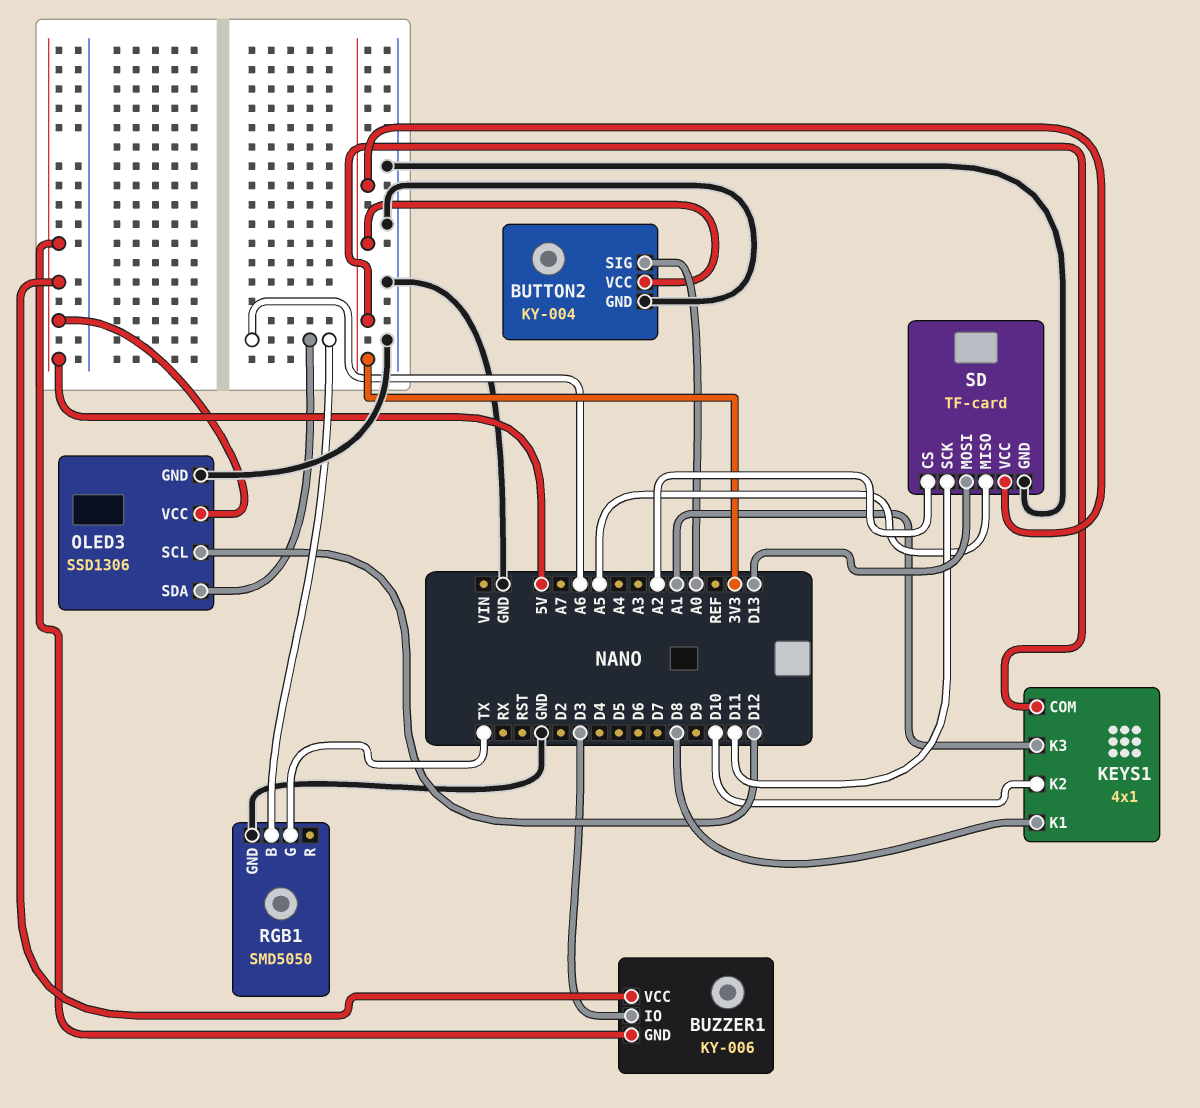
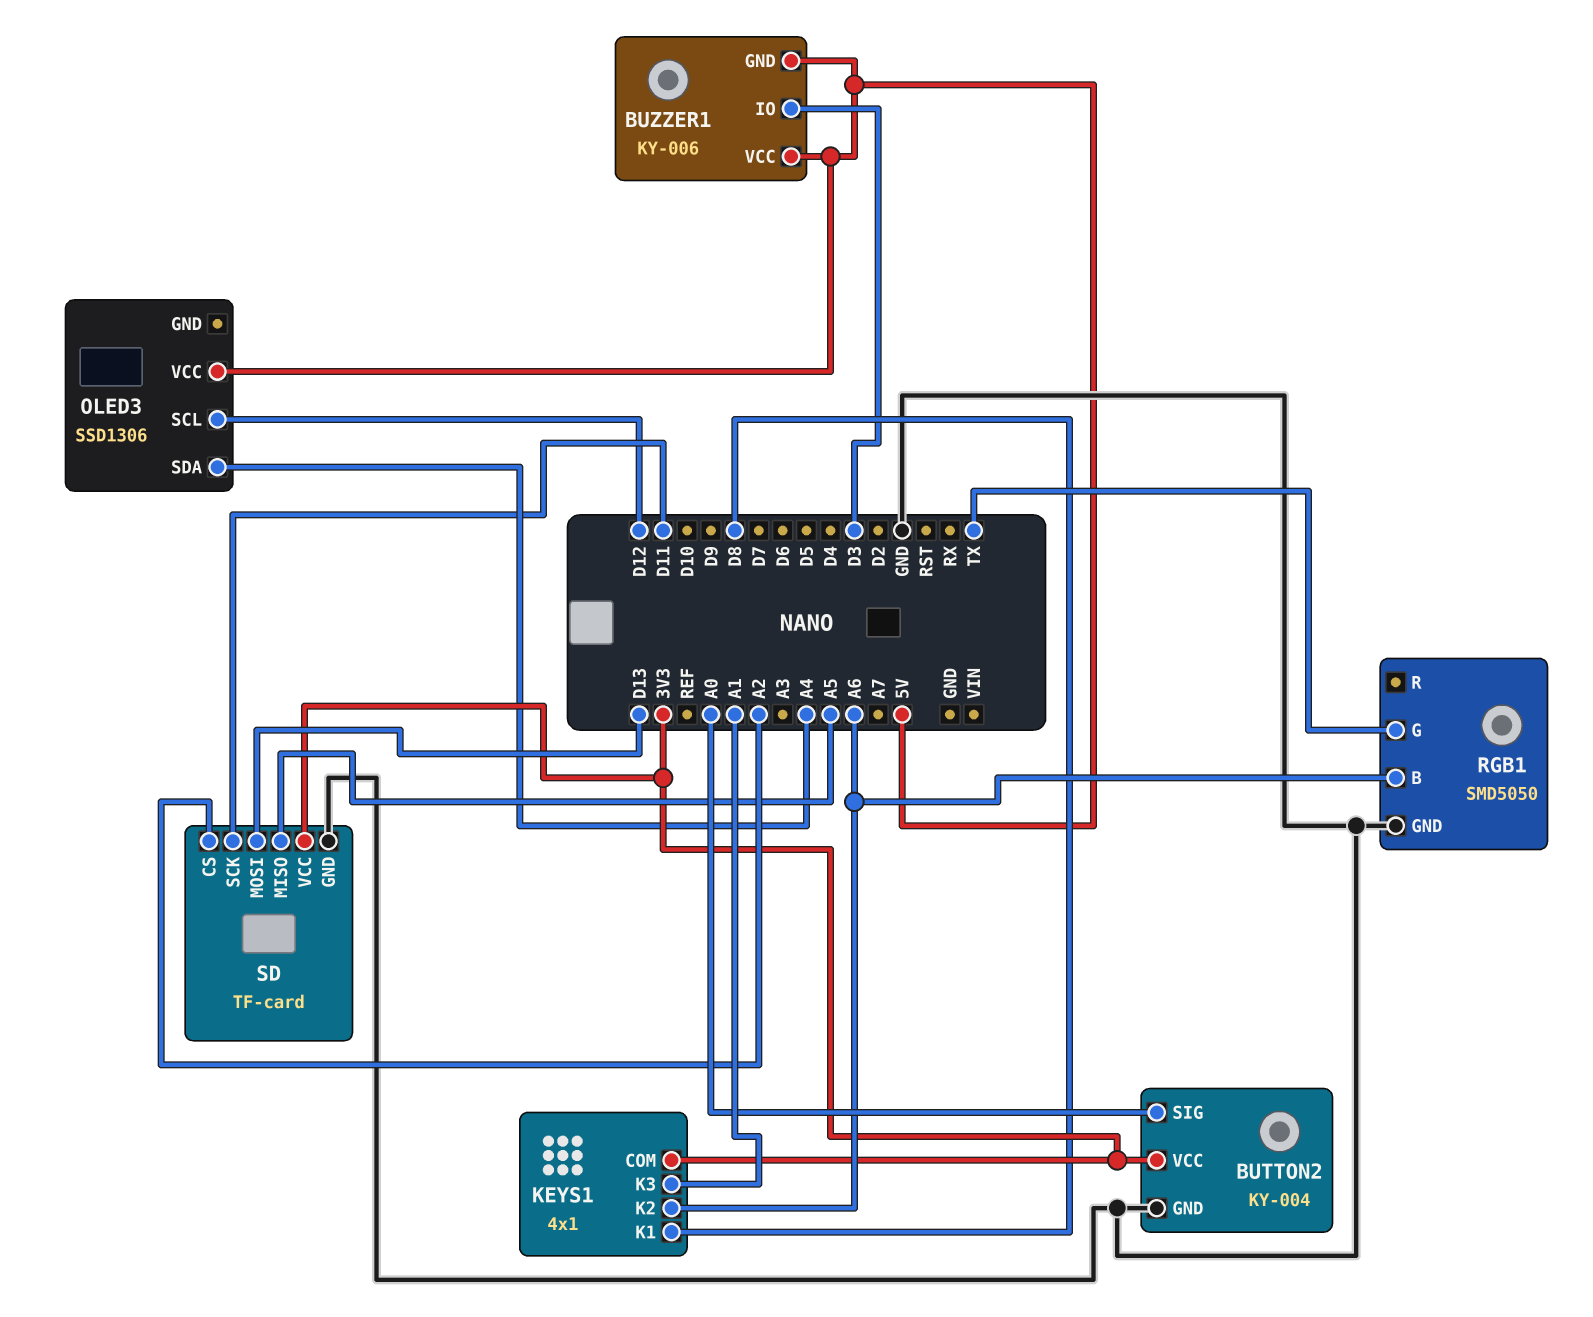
KEYS1 pin K2: D10 -> A6
OLED3 pin GND: GND -> none
OLED3 pin SDA: A6 -> A4

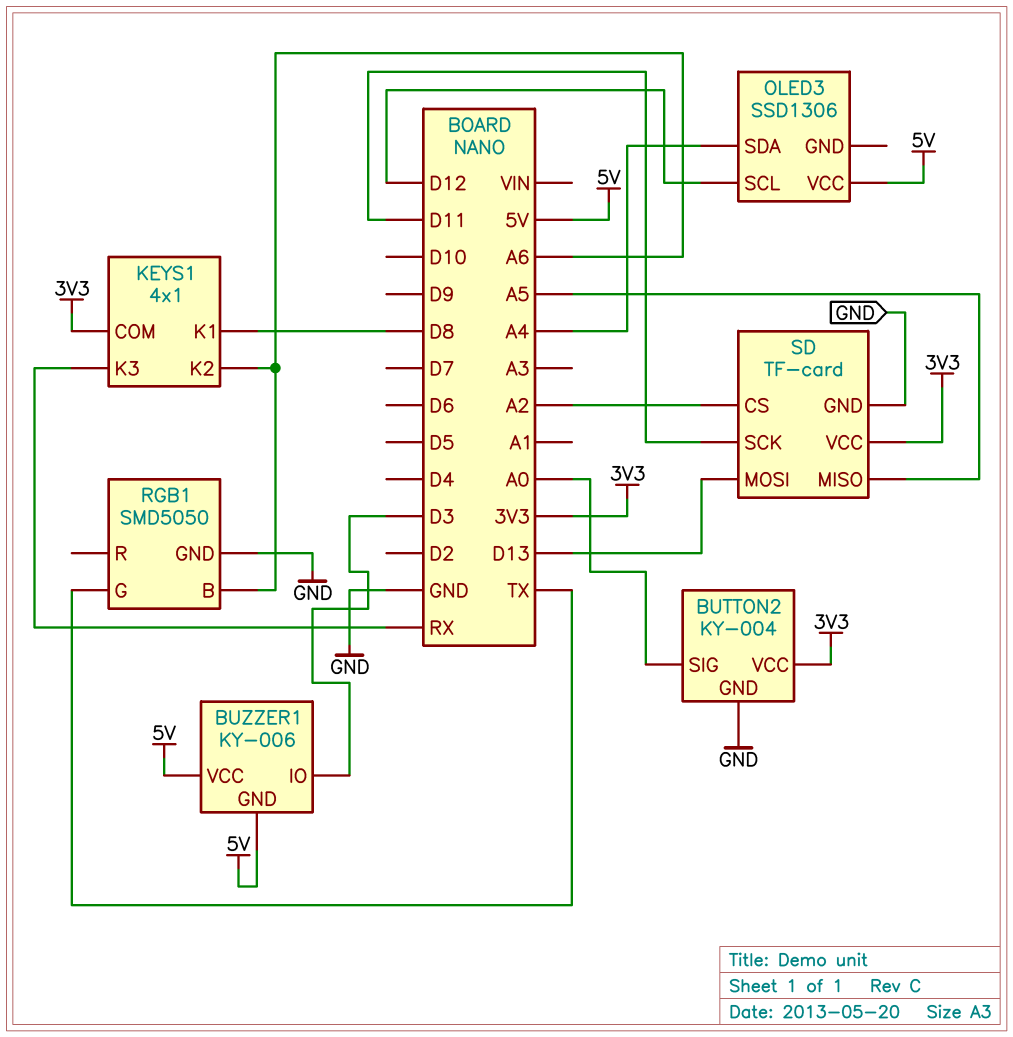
KEYS1 pin K3: A1 -> RX

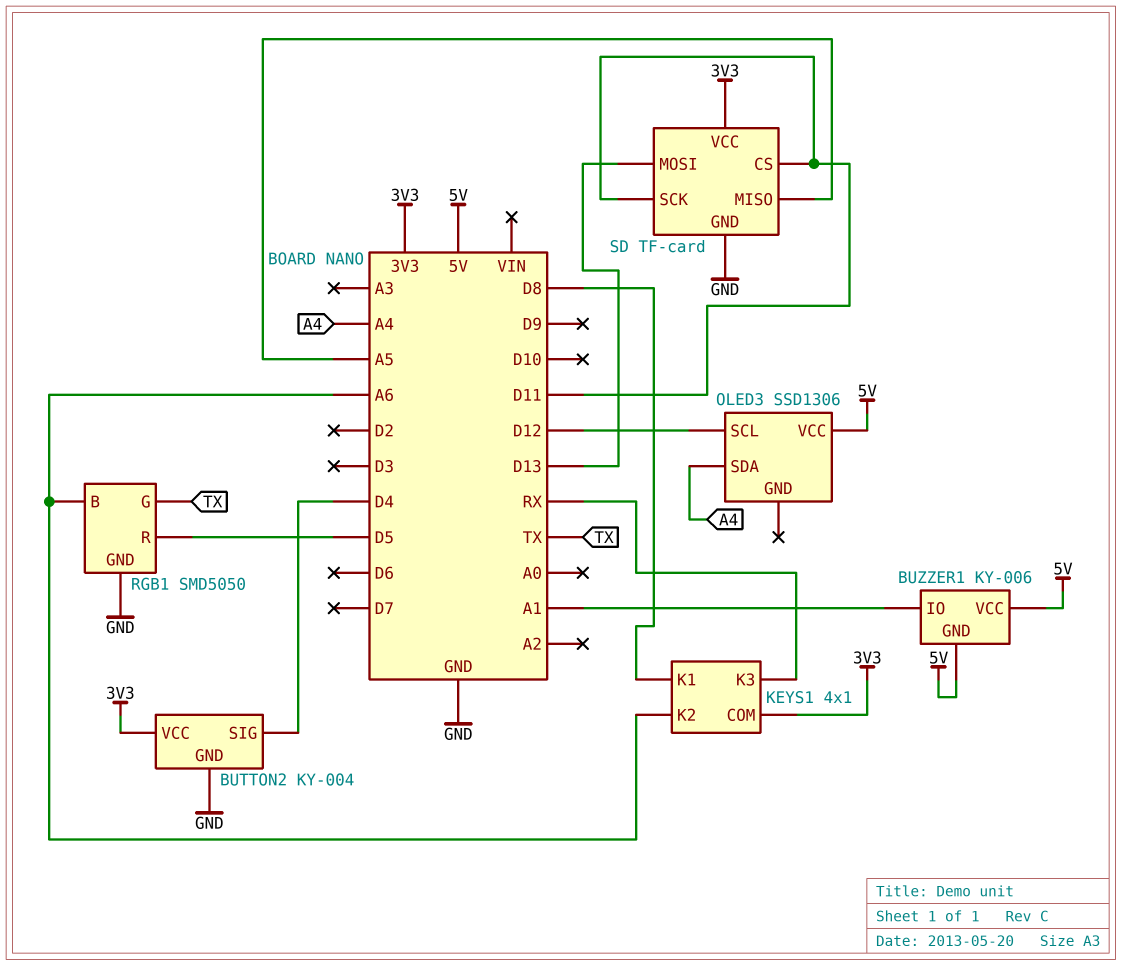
BUTTON2 pin SIG: A0 -> D4
BUZZER1 pin IO: D3 -> A1
RGB1 pin R: none -> D5
SD pin CS: A2 -> D11

